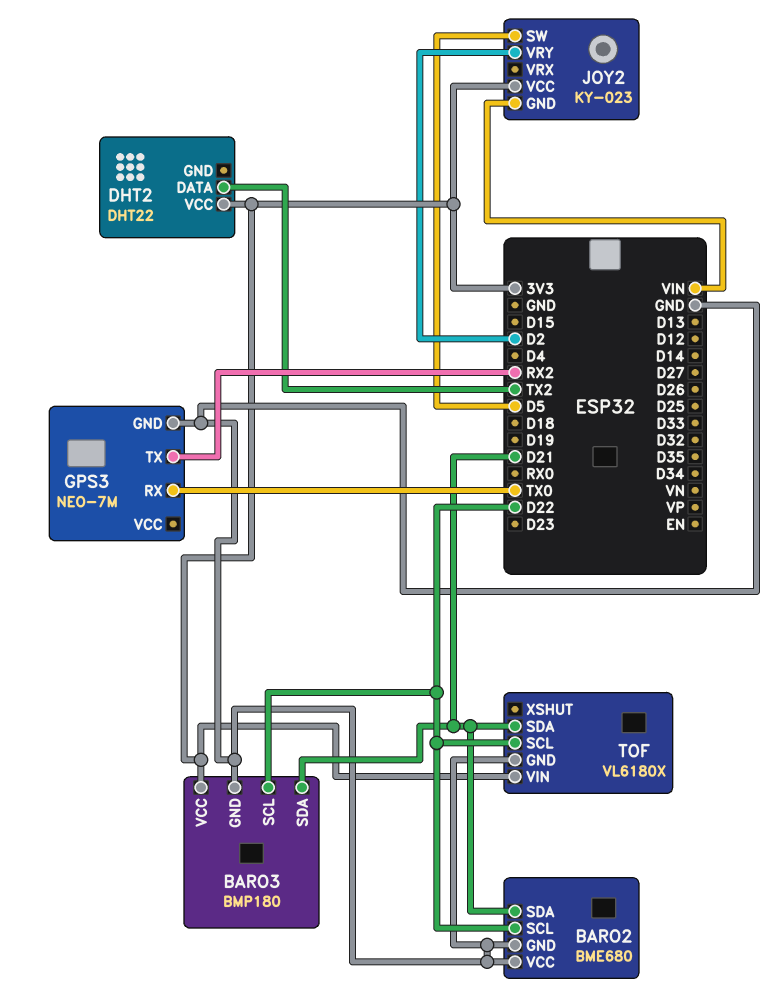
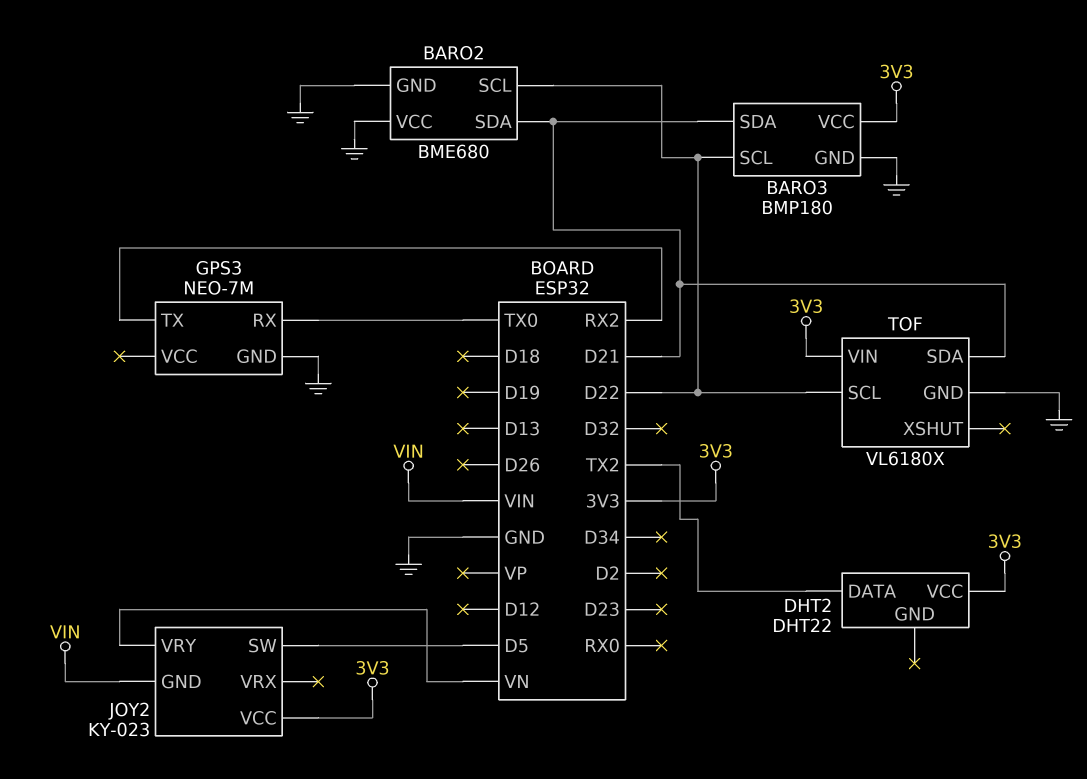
JOY2 pin VRY: D2 -> VN

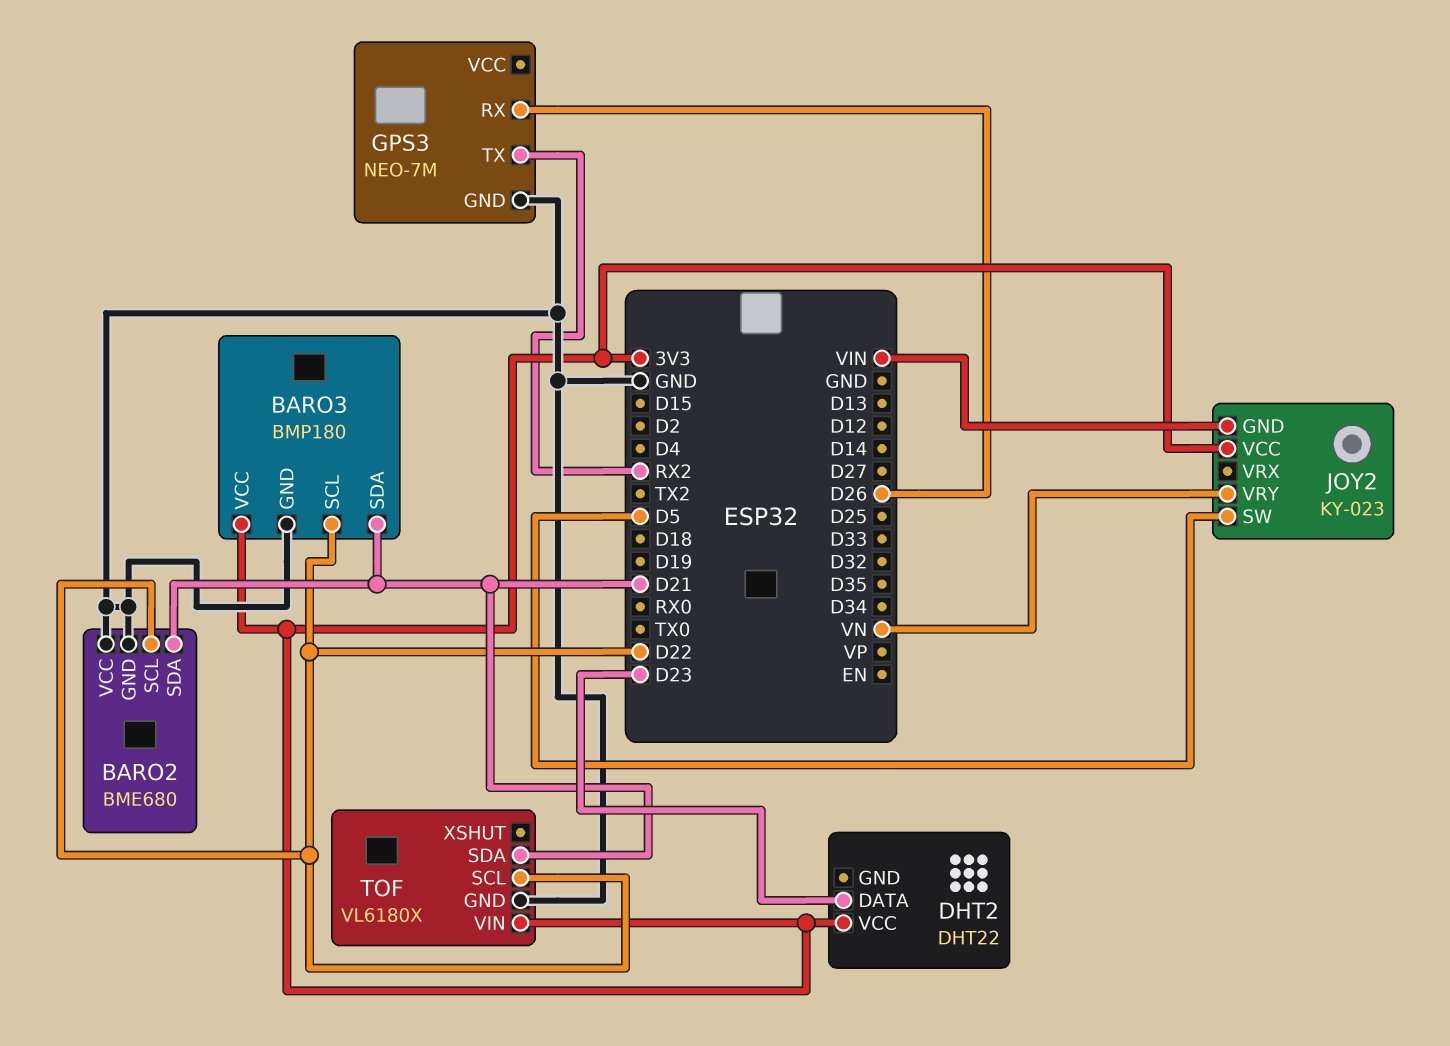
DHT2 pin DATA: TX2 -> D23
GPS3 pin RX: TX0 -> D26

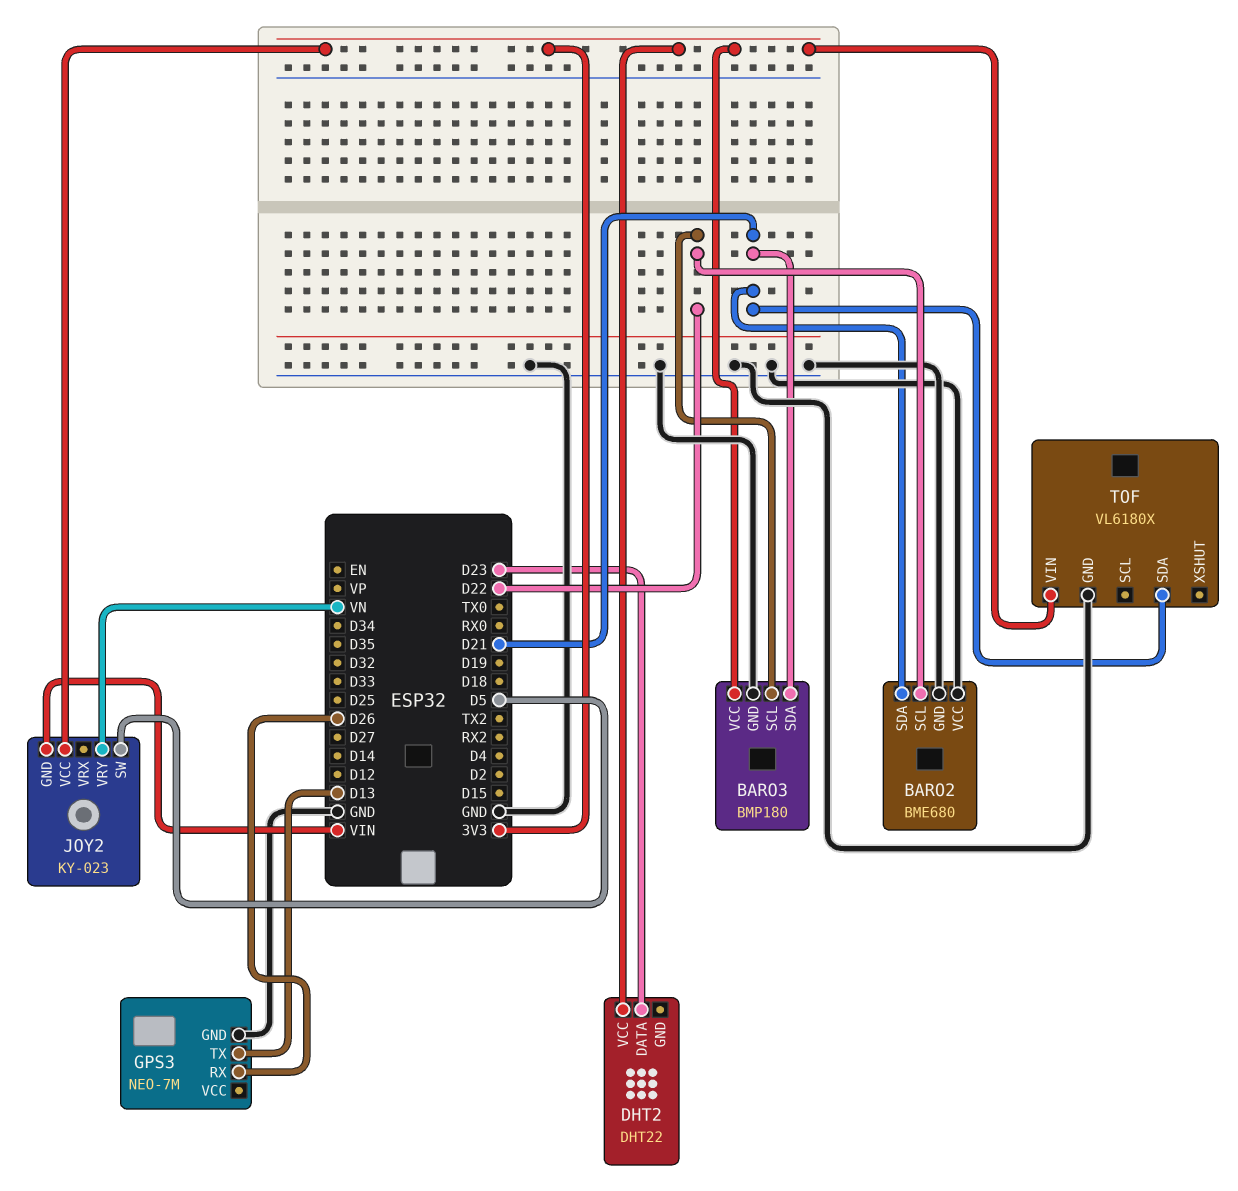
GPS3 pin TX: RX2 -> D13
TOF pin SCL: D22 -> none

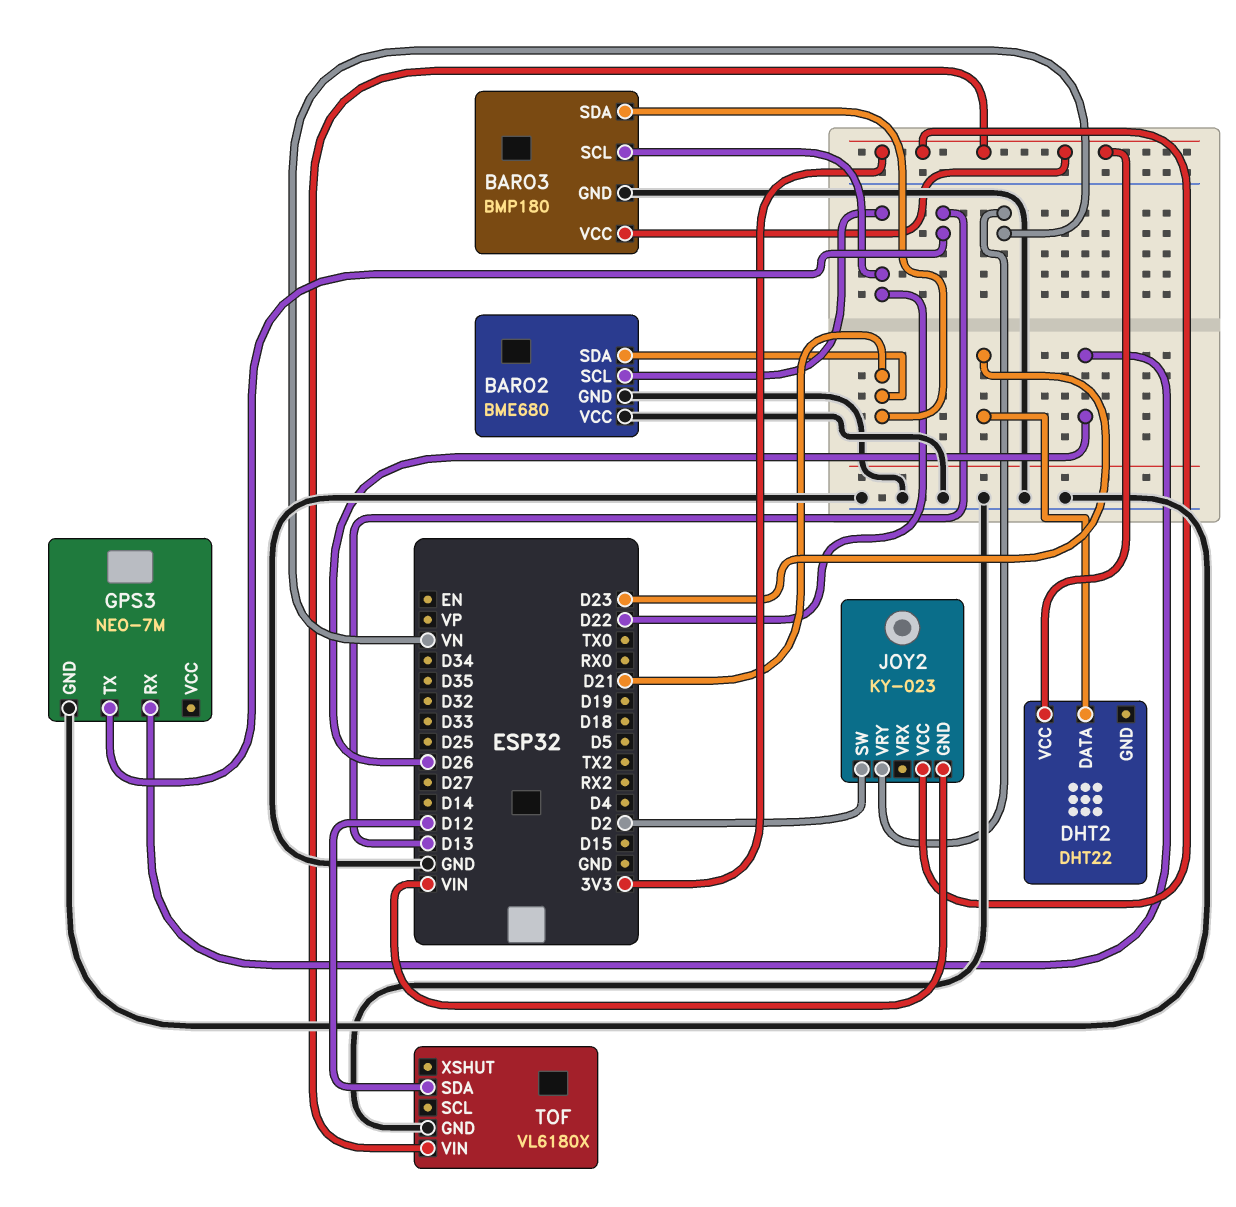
JOY2 pin SW: D5 -> D2
TOF pin SDA: D21 -> D12

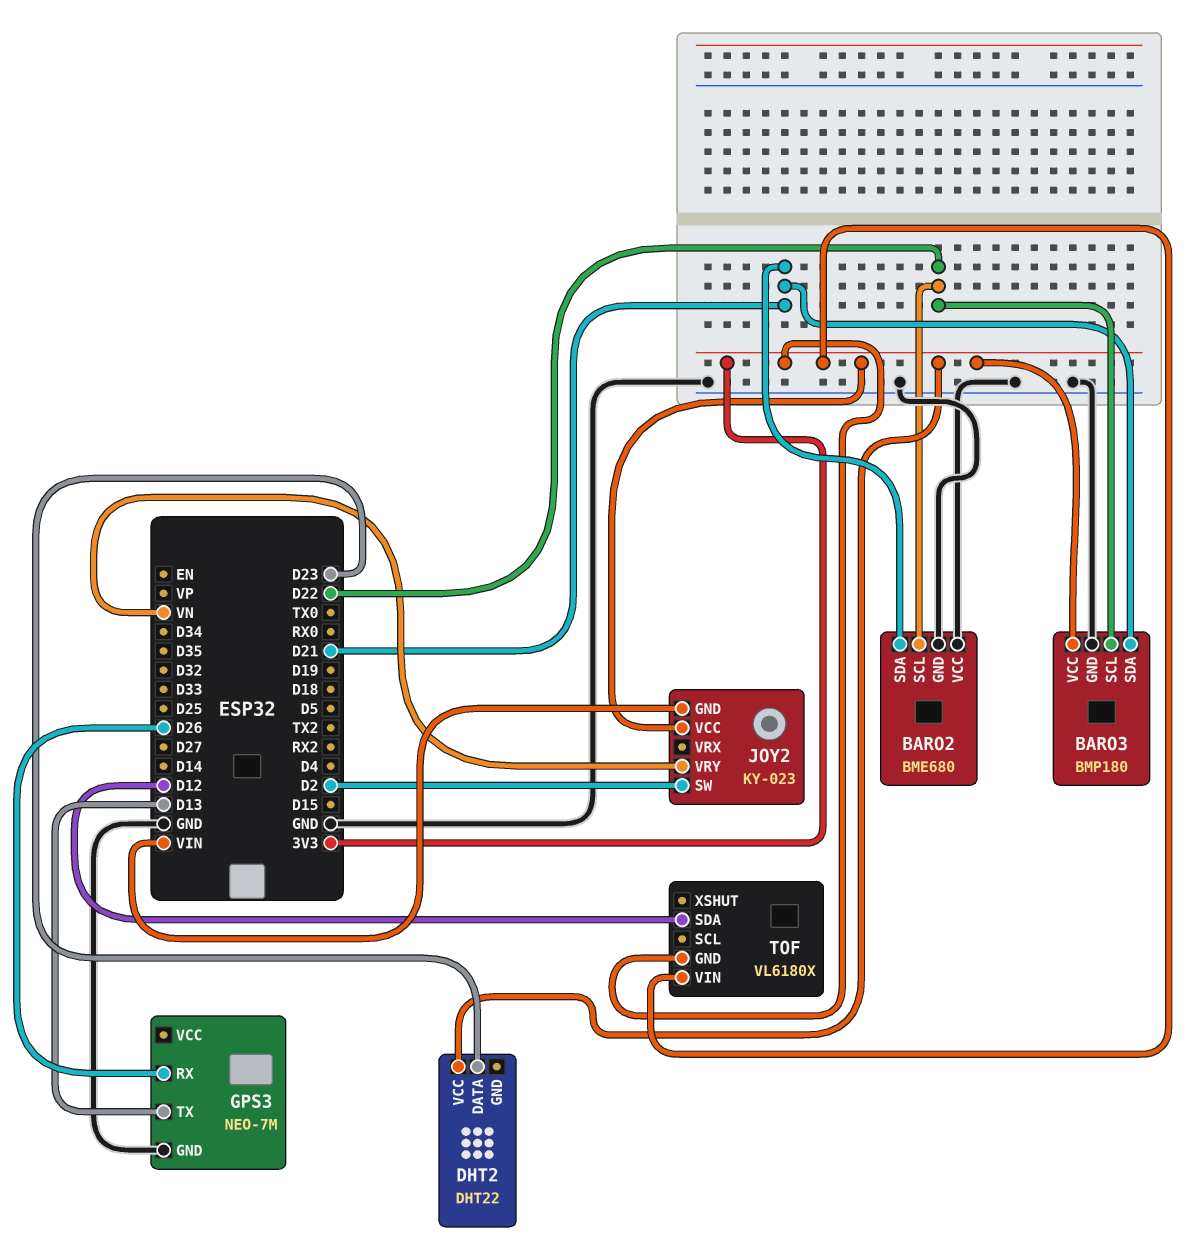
TOF pin GND: GND -> 3V3

